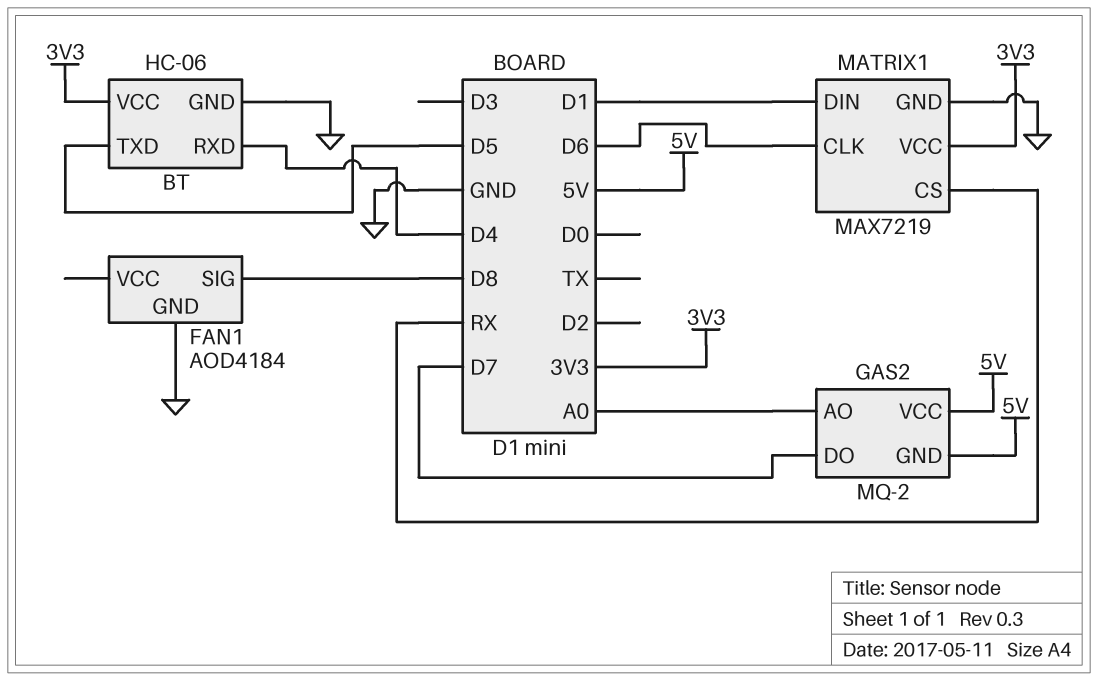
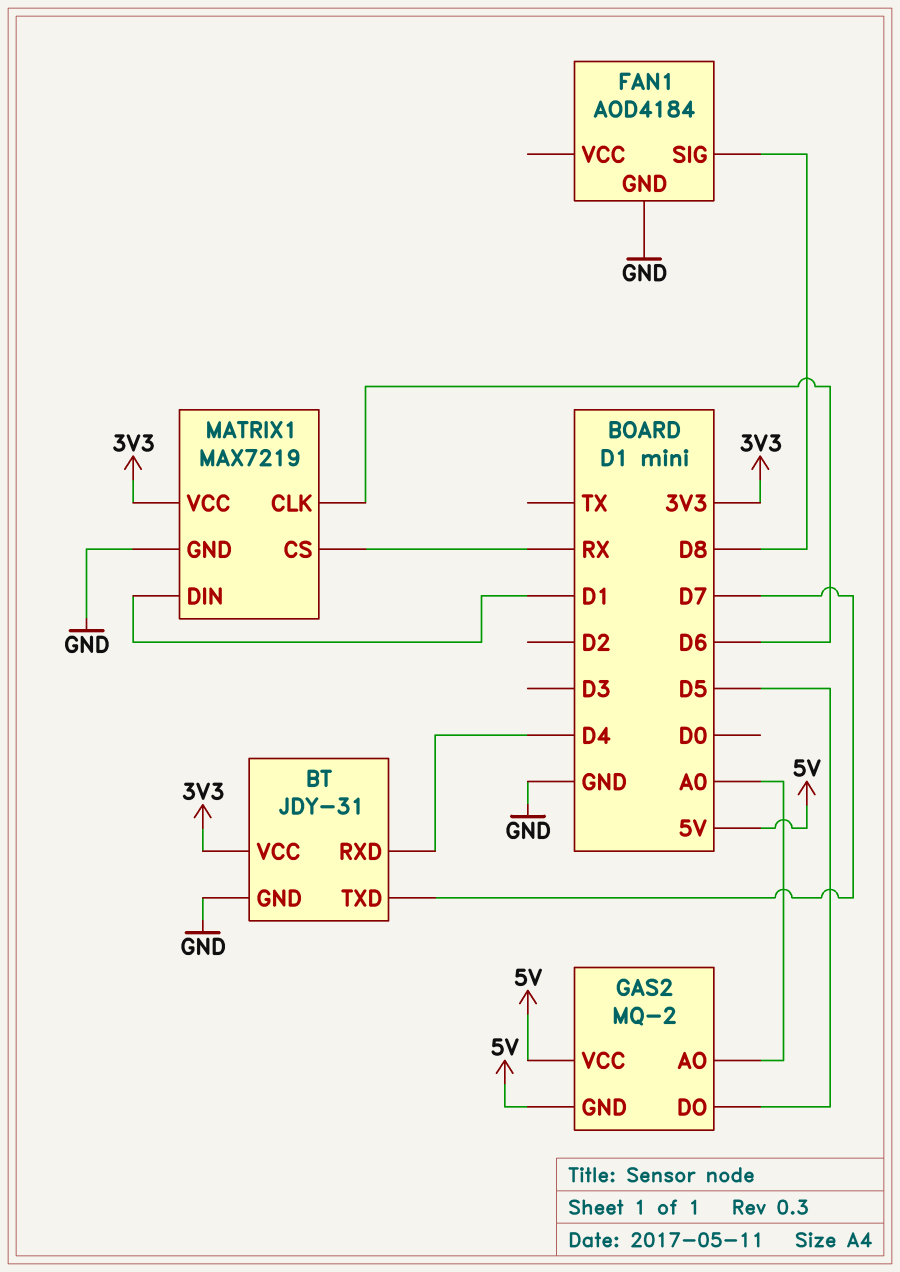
BT: HC-06 -> JDY-31
BT pin TXD: D5 -> D7
GAS2 pin DO: D7 -> D5

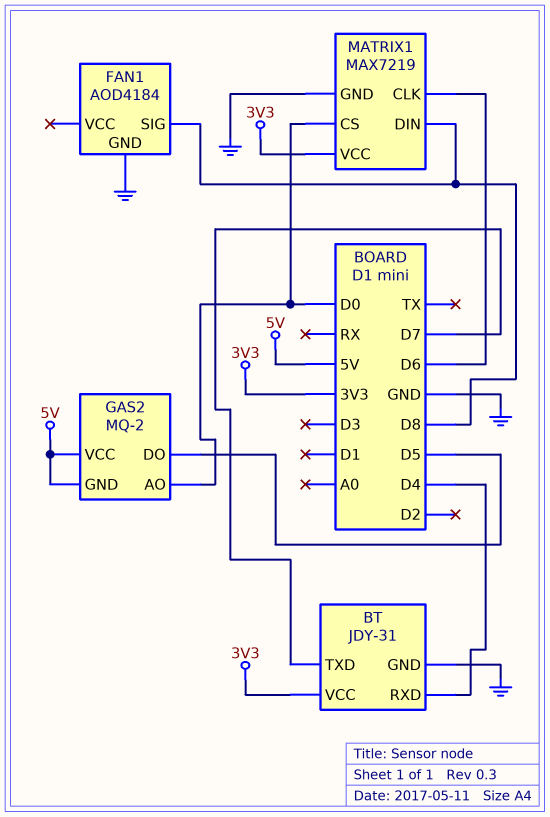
GAS2 pin AO: A0 -> D0
MATRIX1 pin CS: RX -> D0
MATRIX1 pin DIN: D1 -> D8

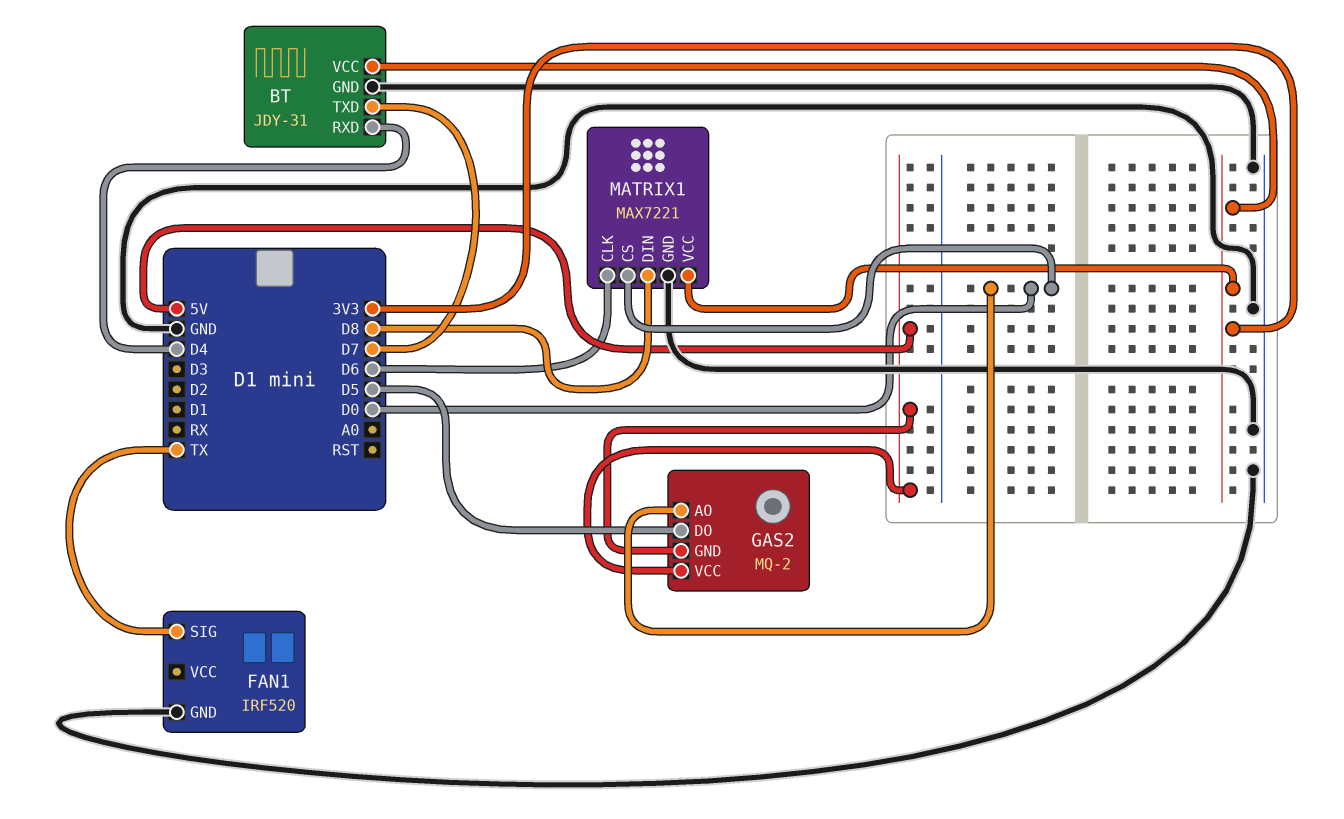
FAN1: AOD4184 -> IRF520
FAN1 pin SIG: D8 -> TX
MATRIX1: MAX7219 -> MAX7221

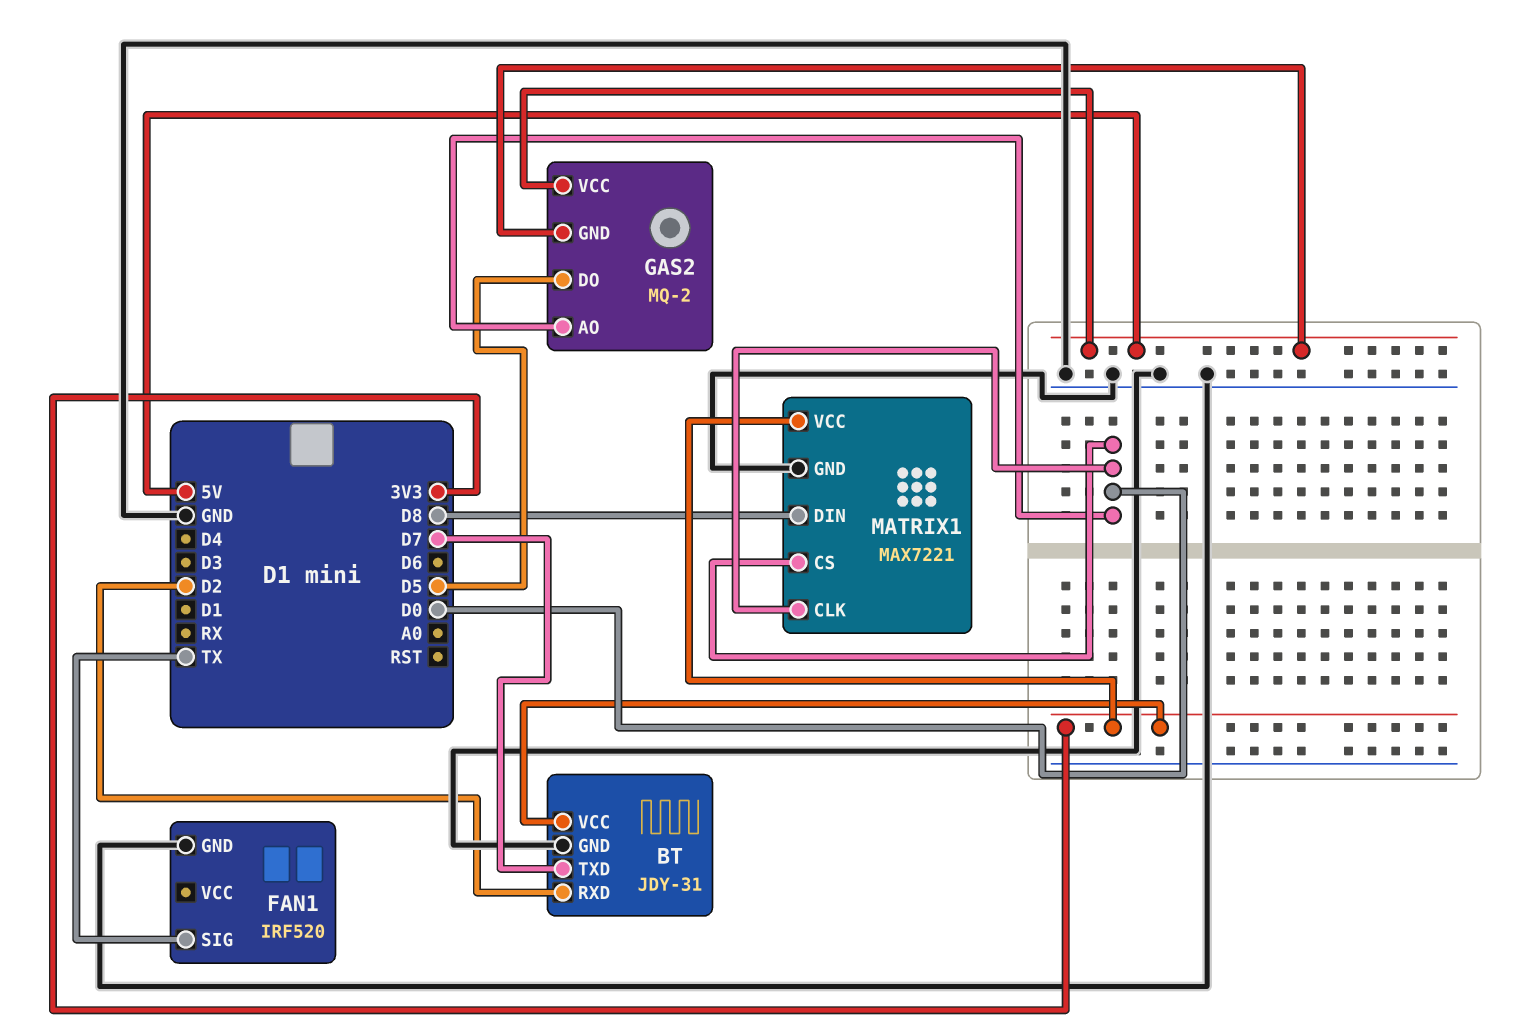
BT pin RXD: D4 -> D2
MATRIX1 pin CLK: D6 -> D0

